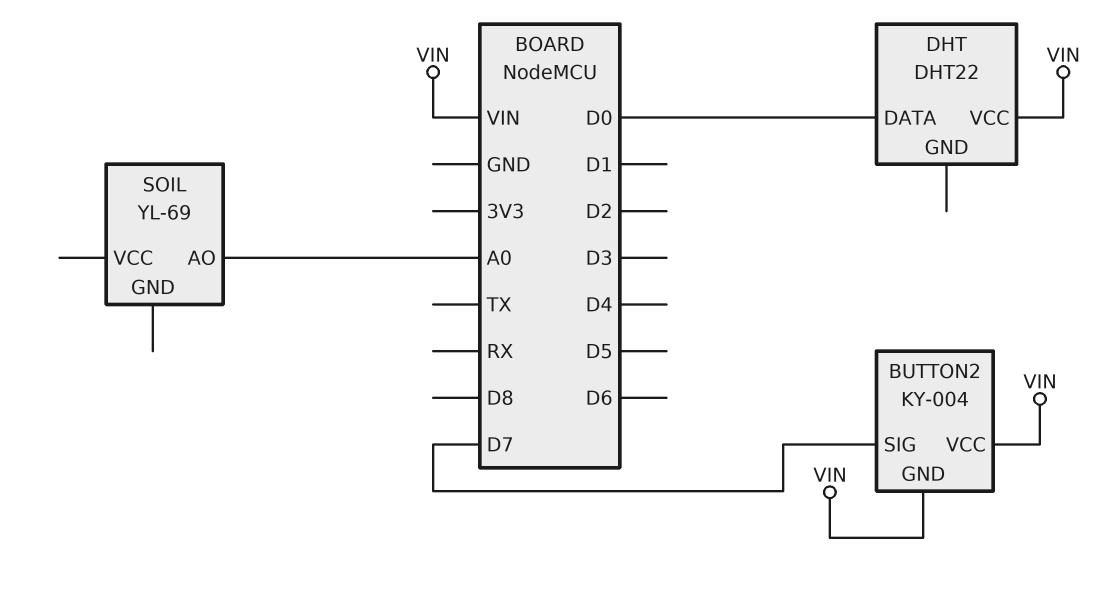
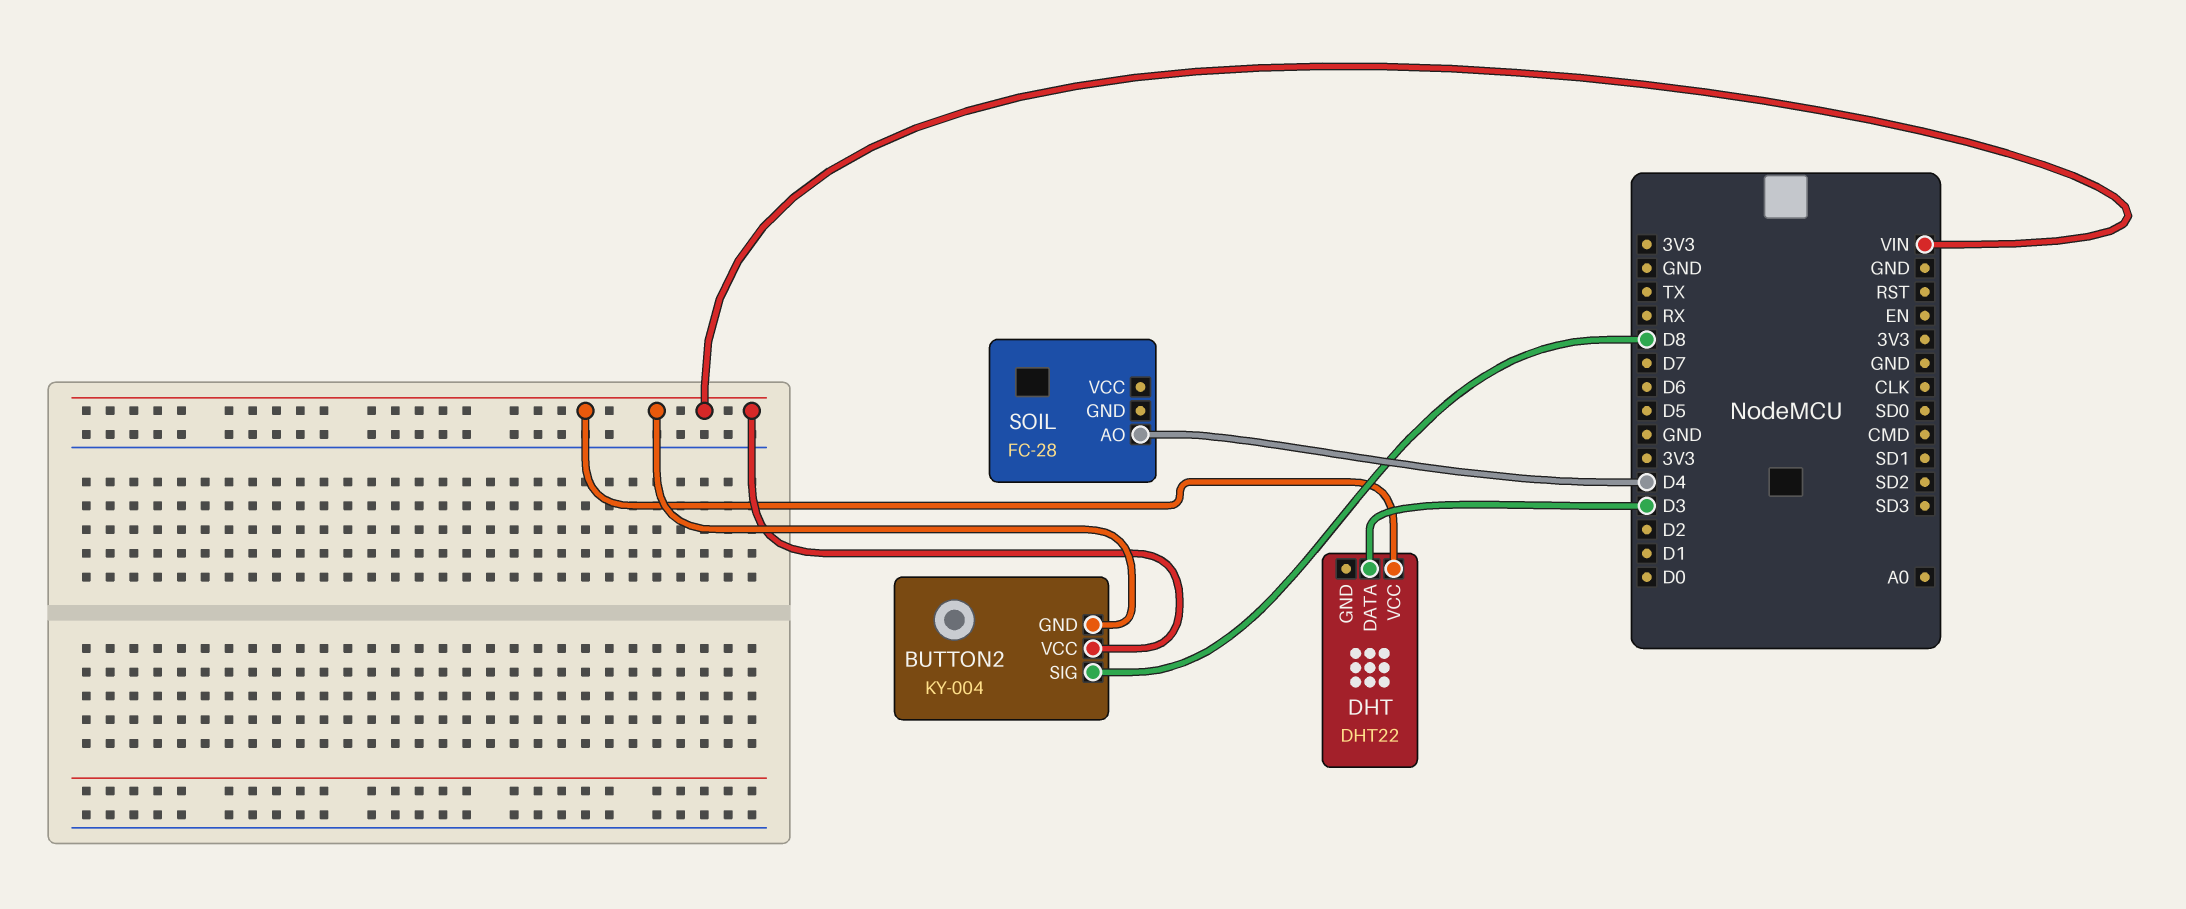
BUTTON2 pin SIG: D7 -> D8
DHT pin DATA: D0 -> D3
SOIL: YL-69 -> FC-28
SOIL pin AO: A0 -> D4

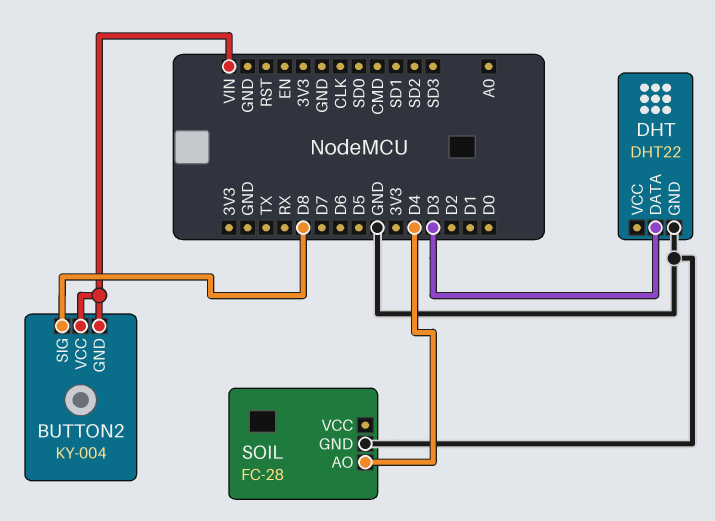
DHT pin GND: none -> GND
DHT pin VCC: VIN -> none
SOIL pin GND: none -> GND

